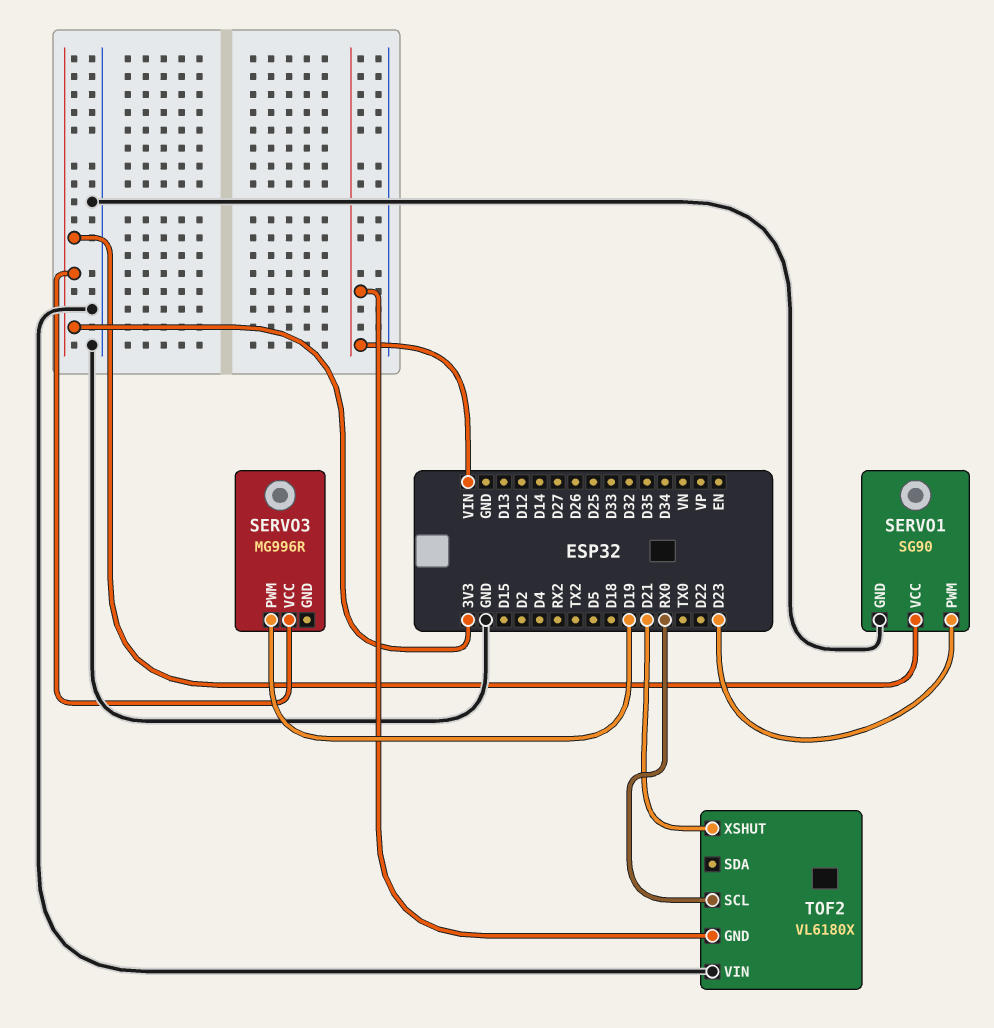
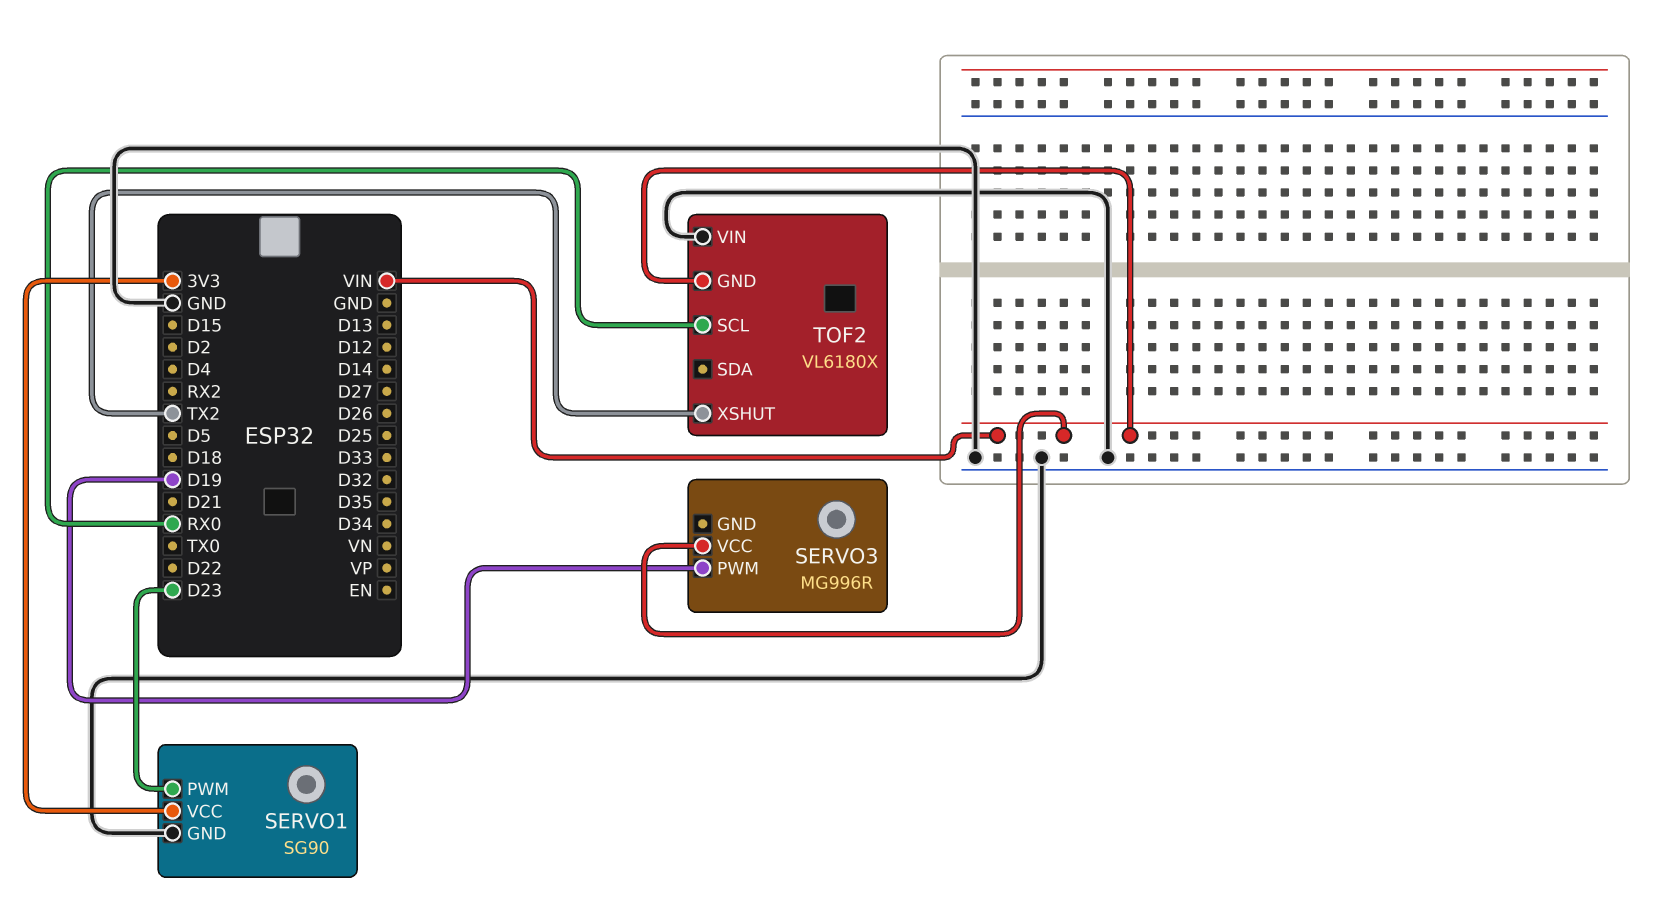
SERVO3 pin VCC: 3V3 -> VIN
TOF2 pin XSHUT: D21 -> TX2

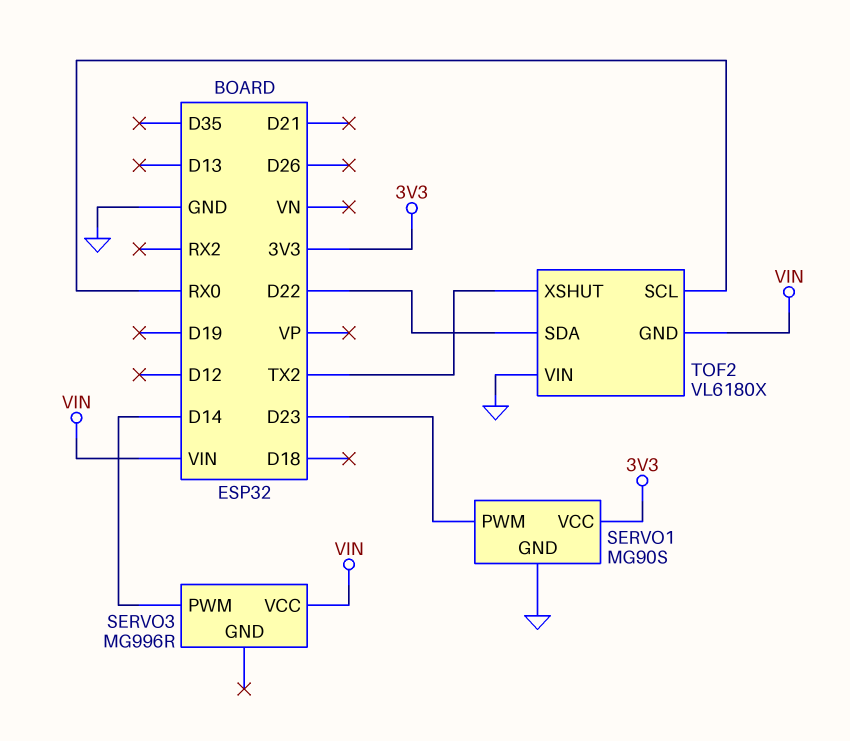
SERVO1: SG90 -> MG90S
SERVO3 pin PWM: D19 -> D14
TOF2 pin SDA: none -> D22

